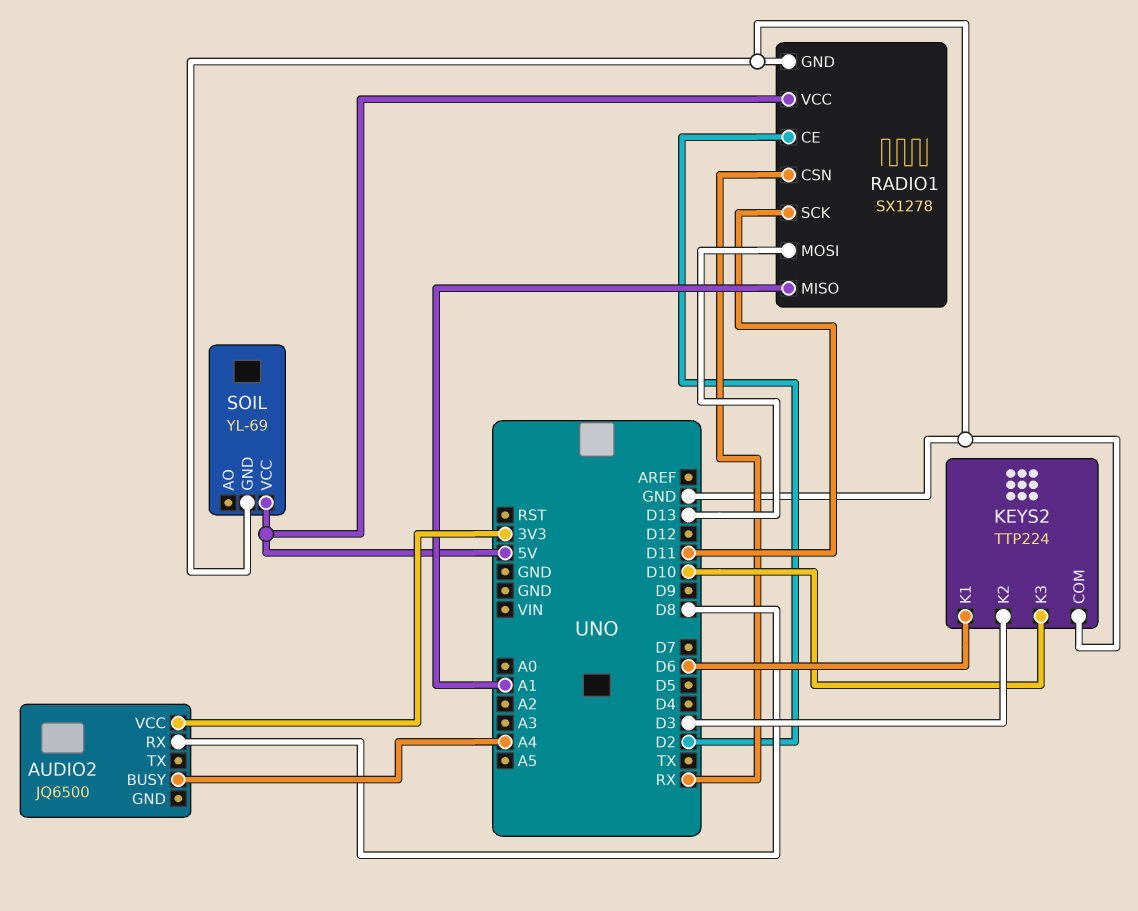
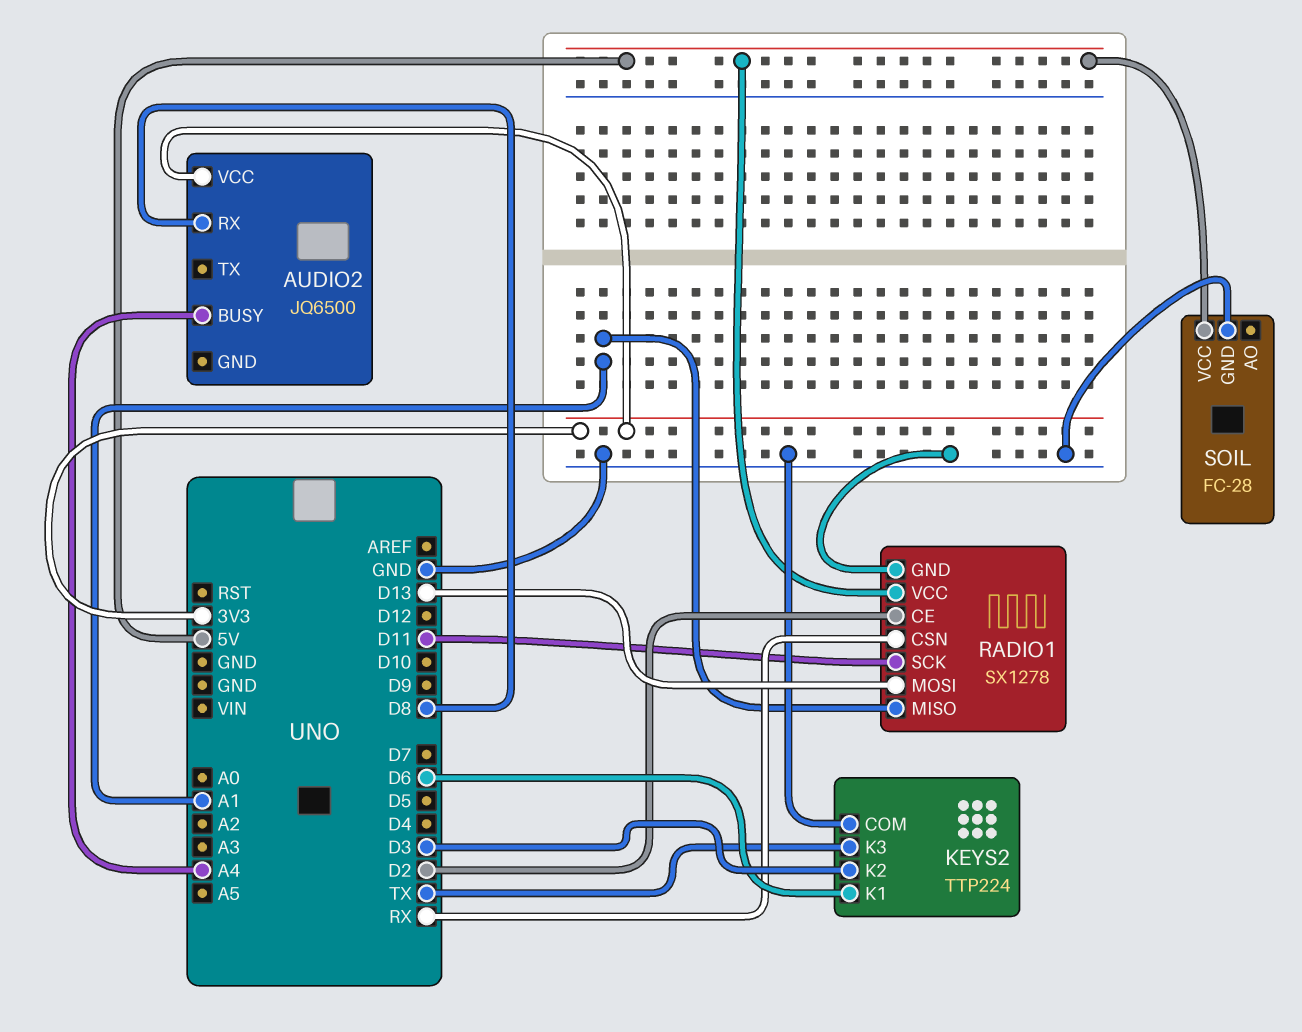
KEYS2 pin K3: D10 -> TX
SOIL: YL-69 -> FC-28

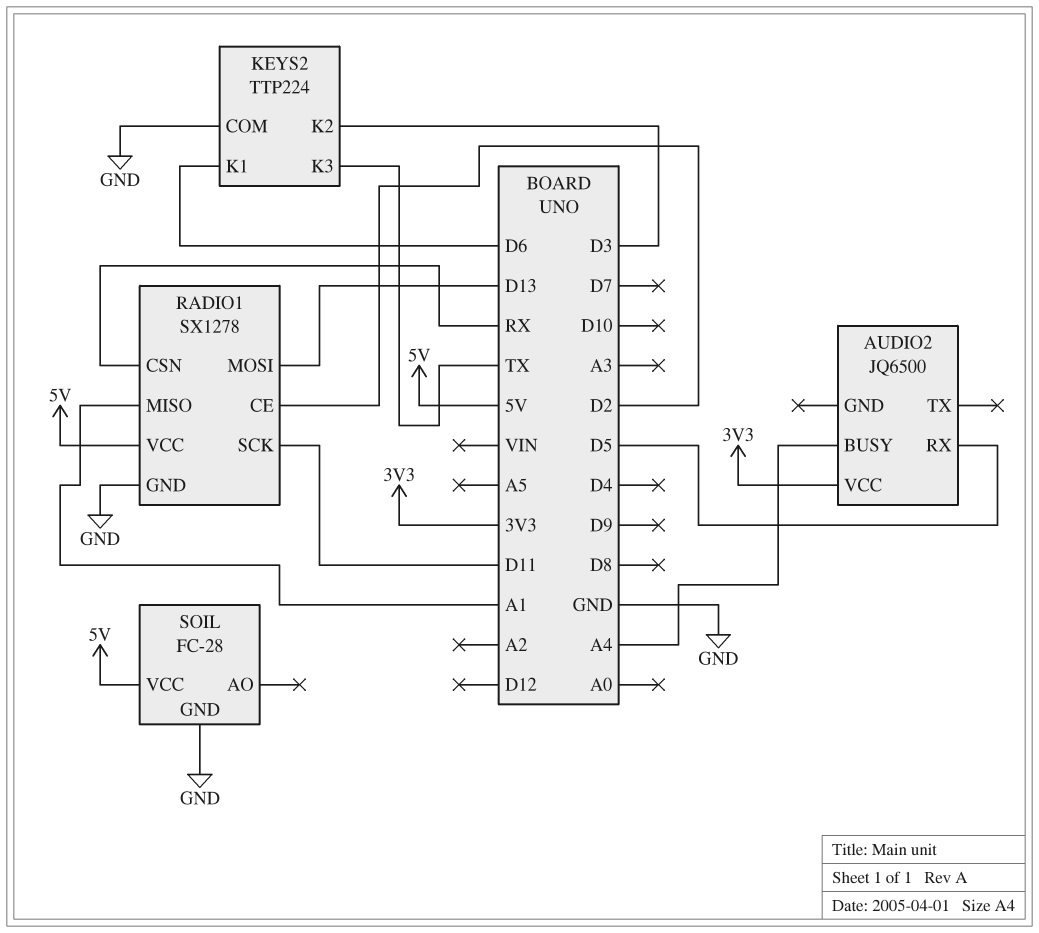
AUDIO2 pin RX: D8 -> D5

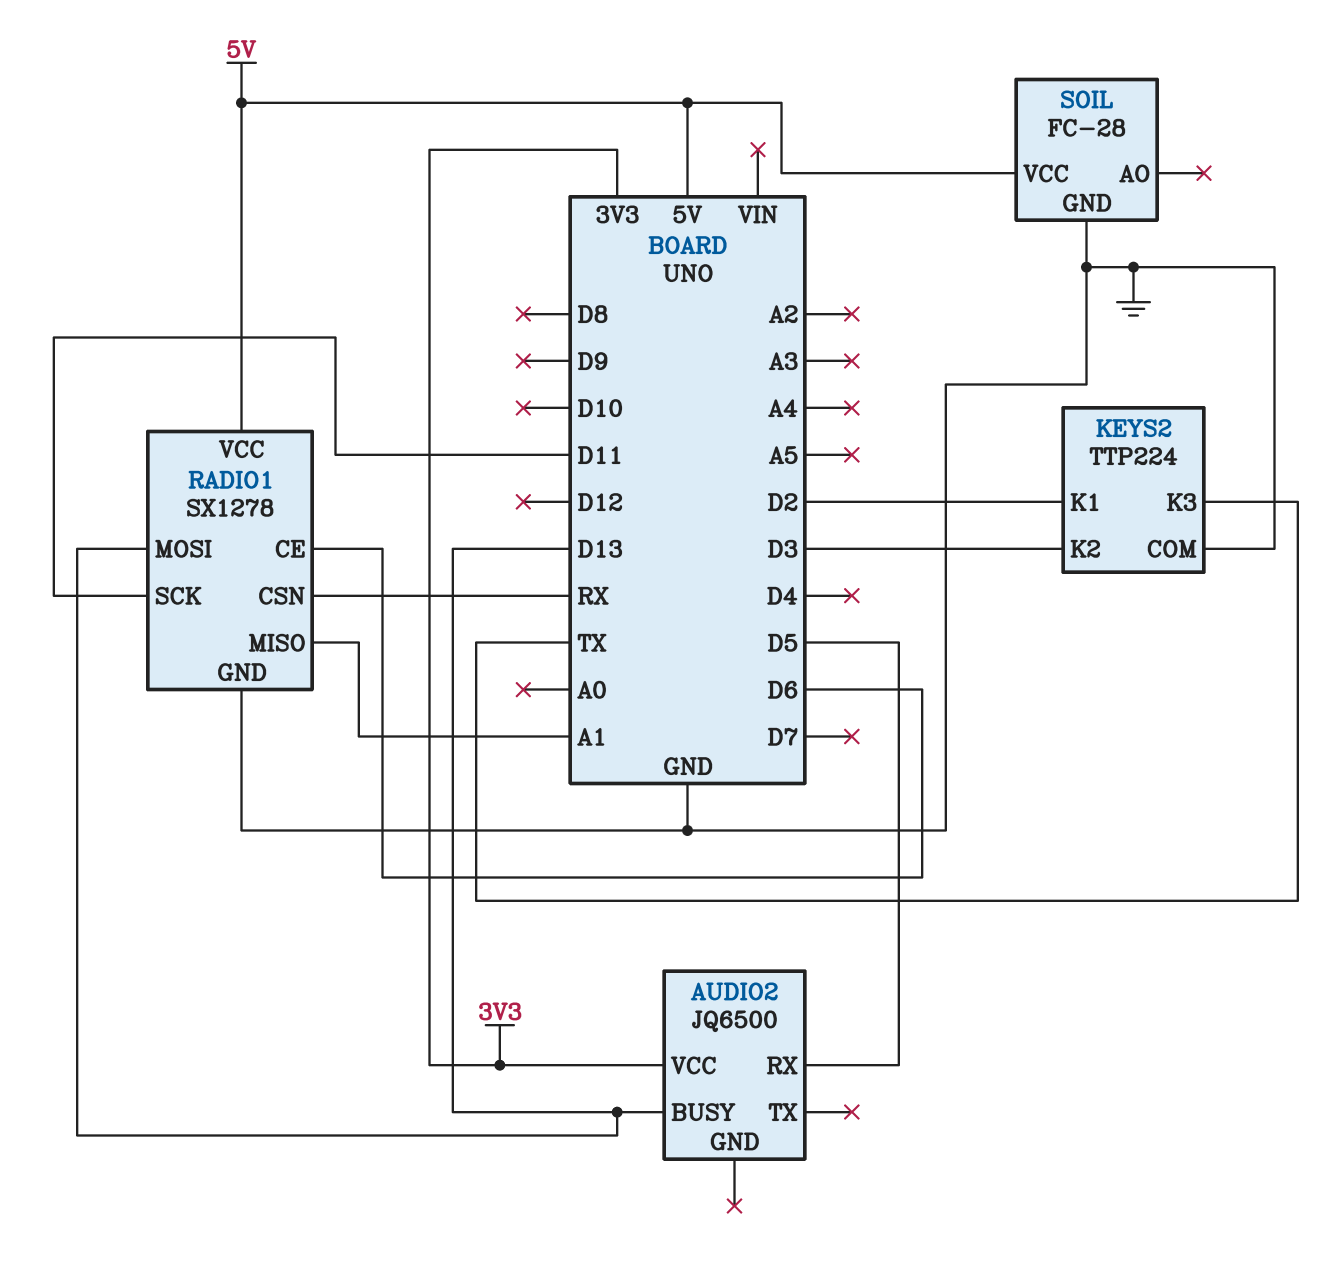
AUDIO2 pin BUSY: A4 -> D13
KEYS2 pin K1: D6 -> D2
RADIO1 pin CE: D2 -> D6

